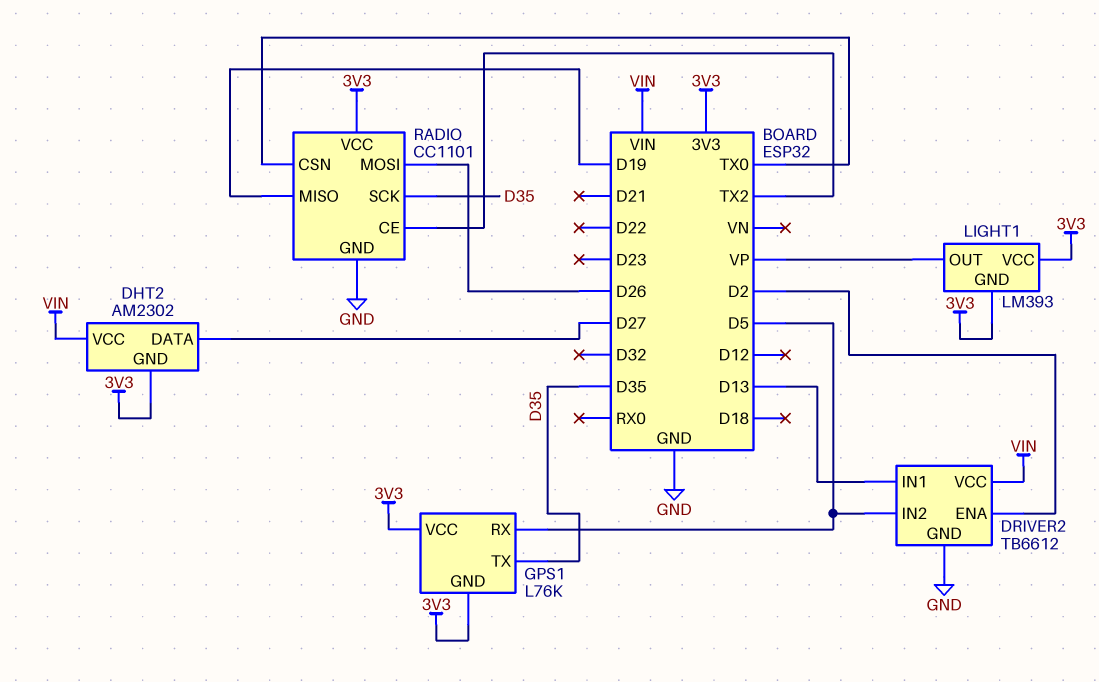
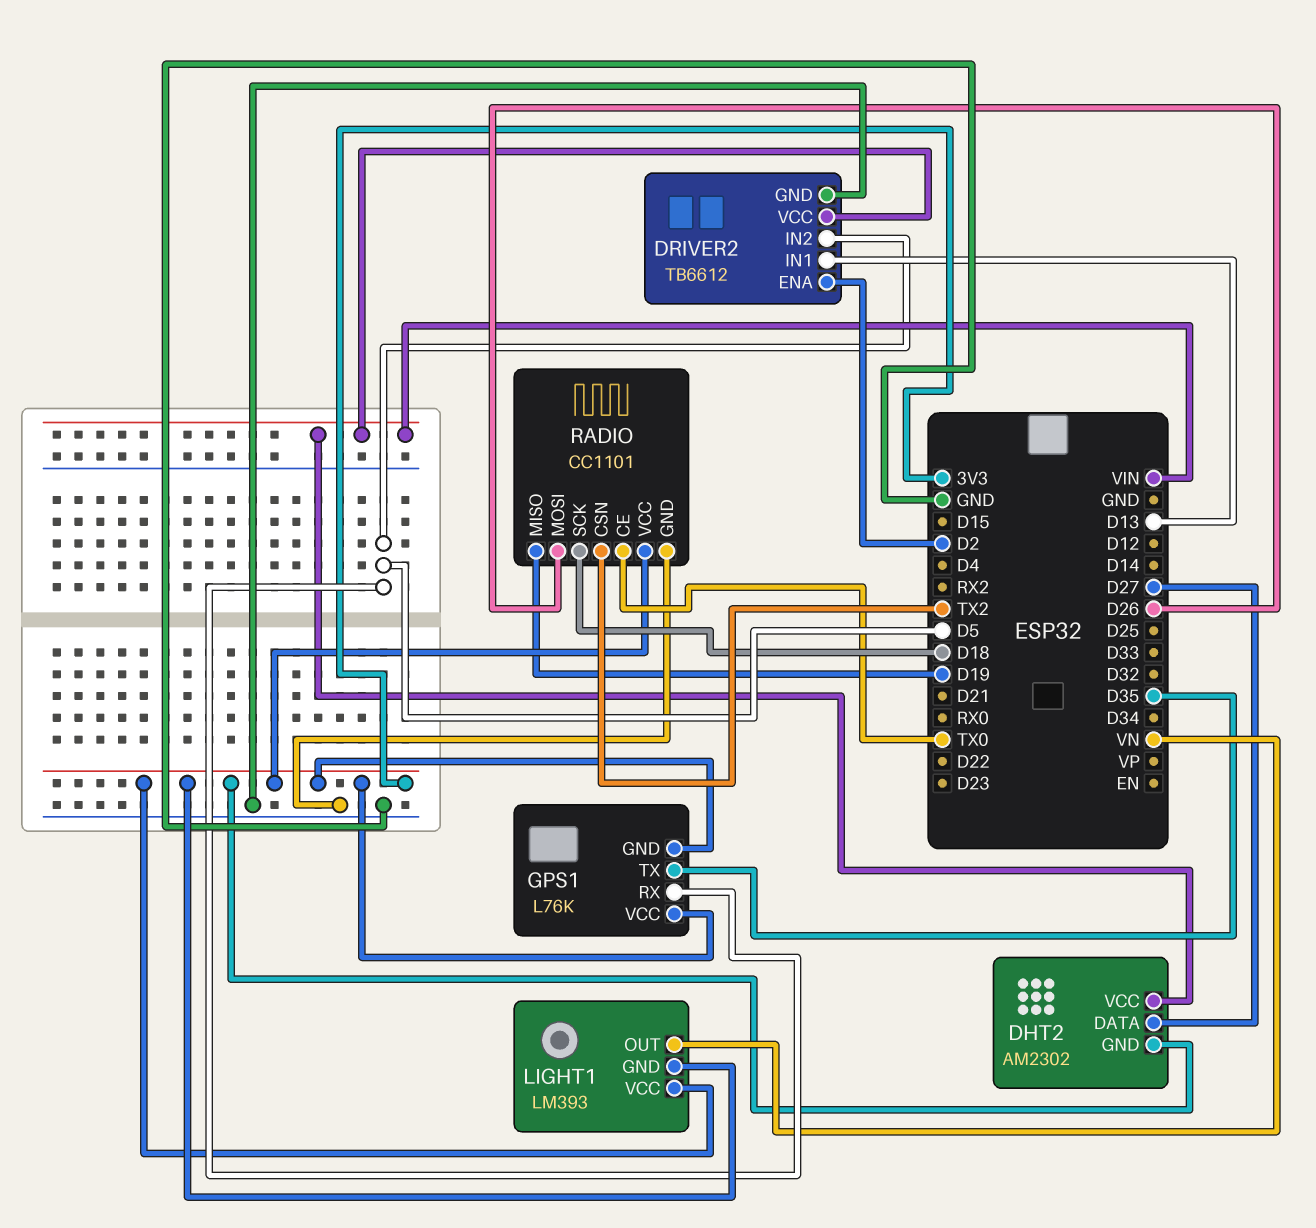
LIGHT1 pin OUT: VP -> VN
RADIO pin CE: TX2 -> TX0
RADIO pin CSN: TX0 -> TX2
RADIO pin SCK: D35 -> D18

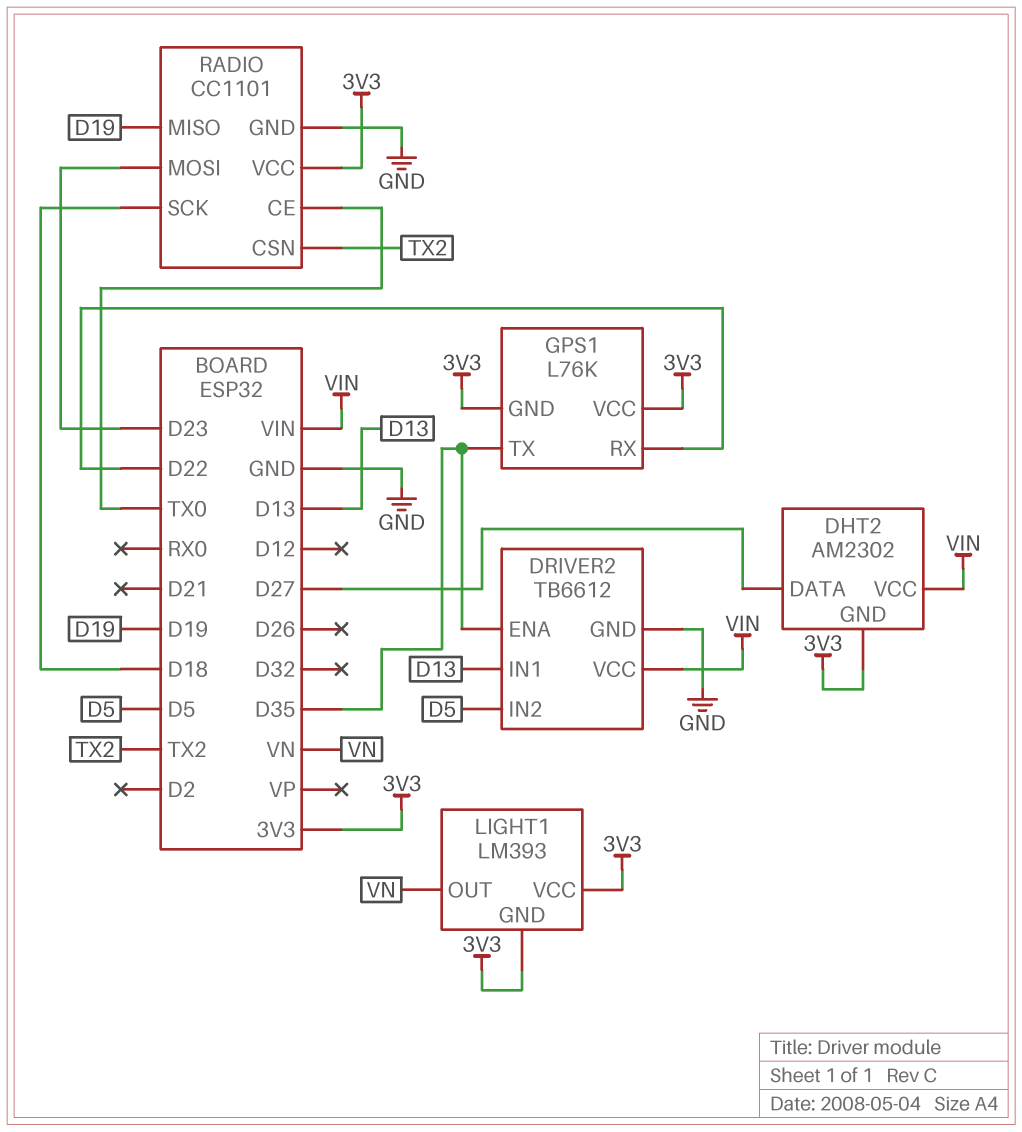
DRIVER2 pin ENA: D2 -> D35
GPS1 pin RX: D5 -> D22
RADIO pin MOSI: D26 -> D23

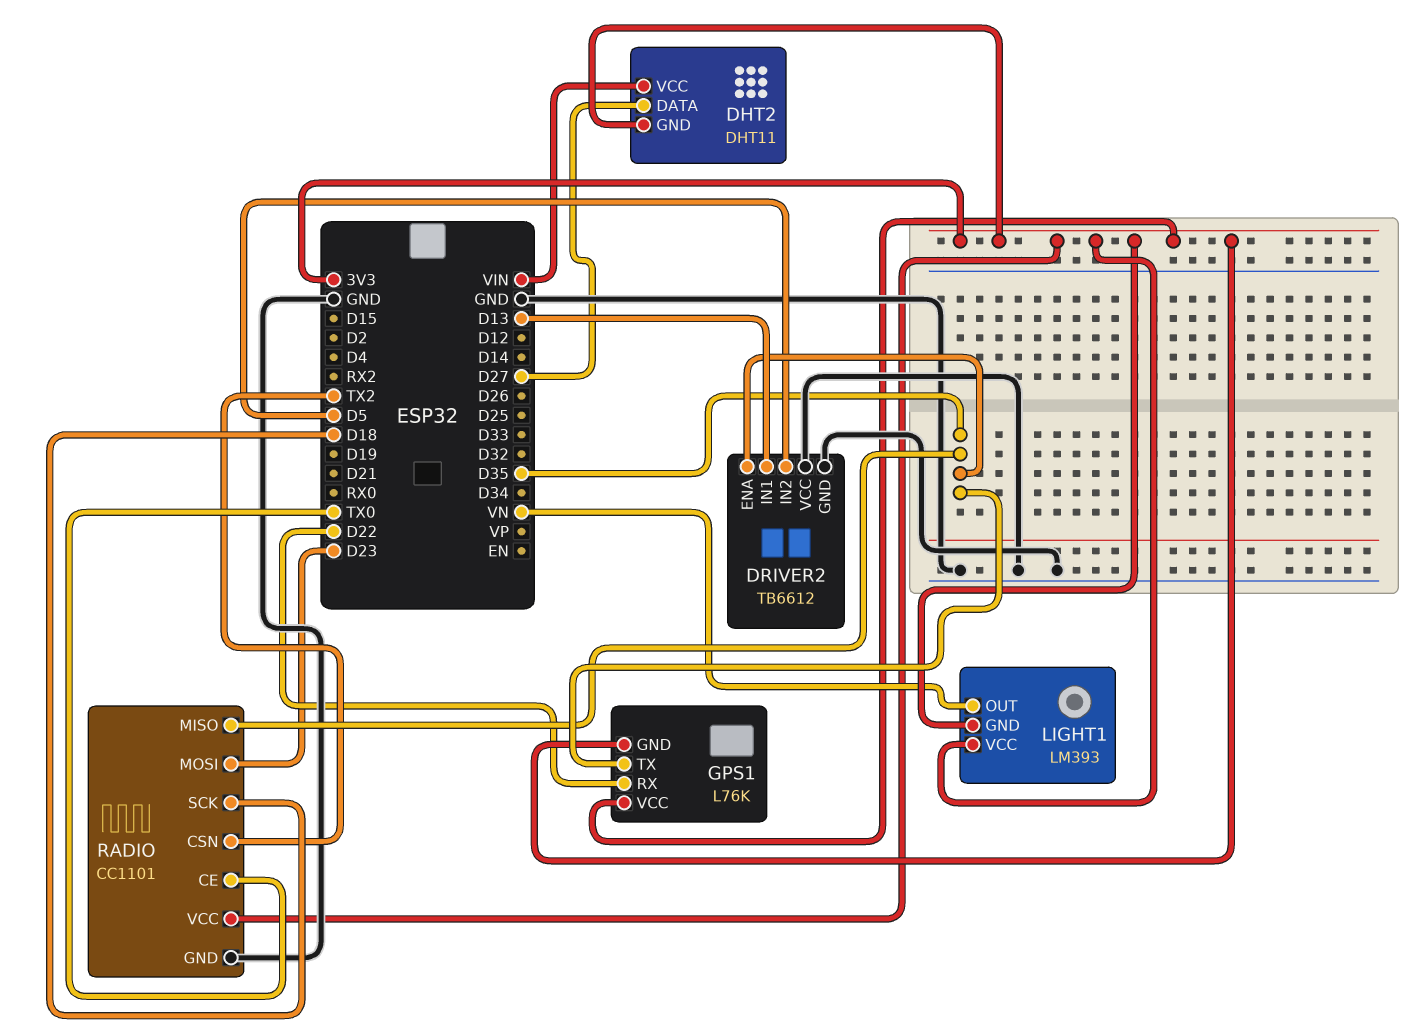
DHT2: AM2302 -> DHT11
DRIVER2 pin VCC: VIN -> GND
RADIO pin MISO: D19 -> D35

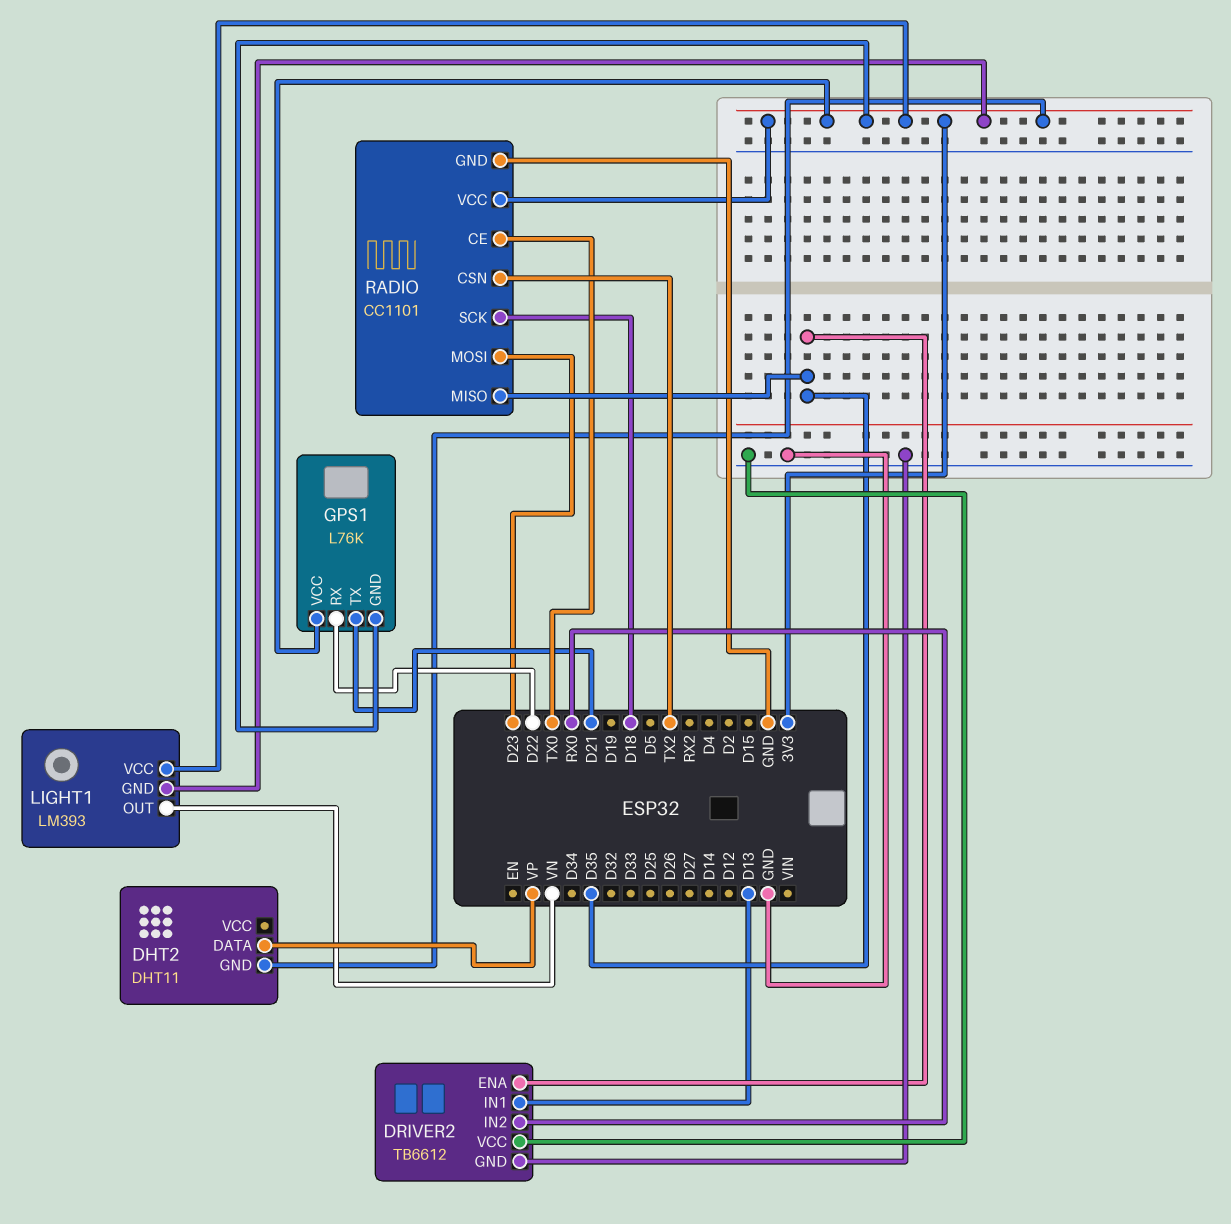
DHT2 pin DATA: D27 -> VP
DHT2 pin VCC: VIN -> none
DRIVER2 pin IN2: D5 -> RX0
GPS1 pin TX: D35 -> D21

